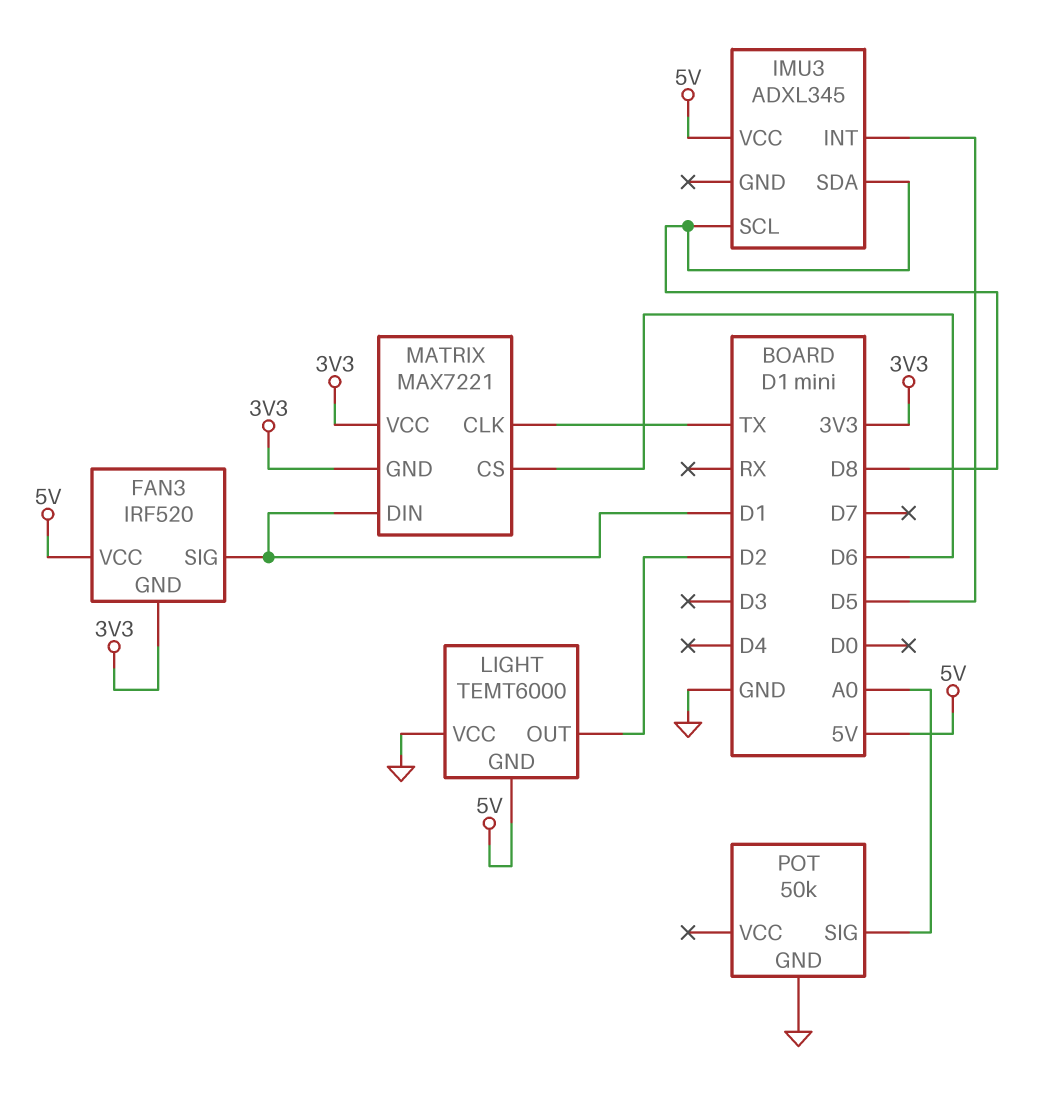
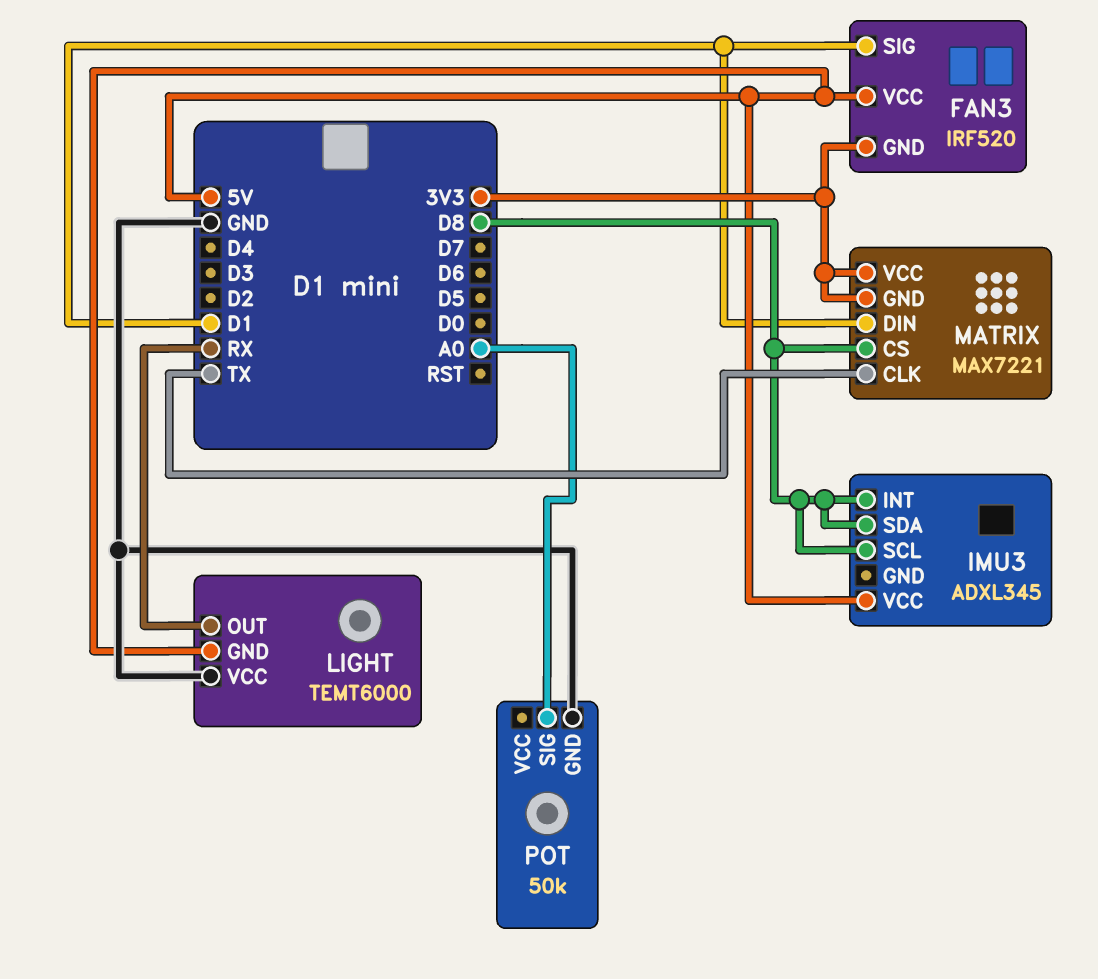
IMU3 pin INT: D5 -> D8
LIGHT pin OUT: D2 -> RX
MATRIX pin CS: D6 -> D8

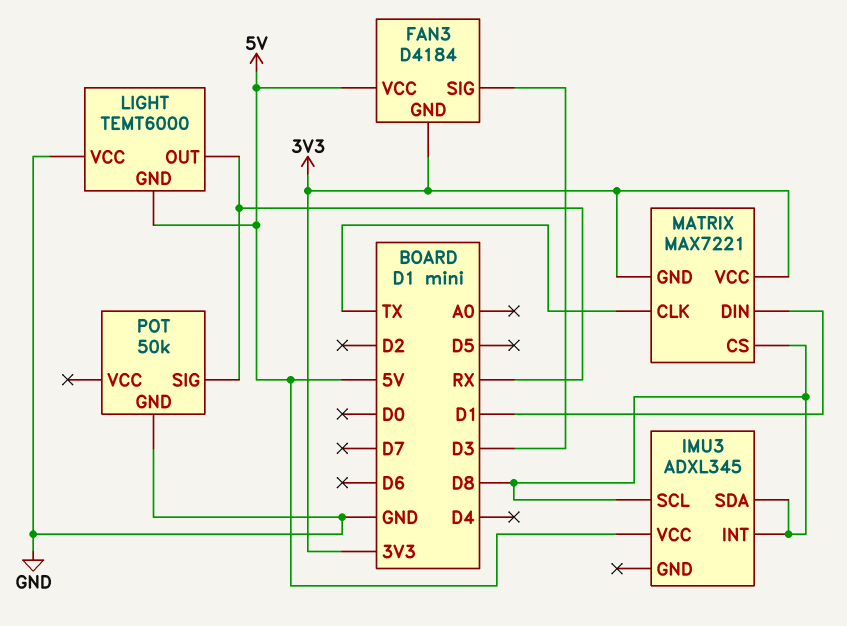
FAN3: IRF520 -> D4184
FAN3 pin SIG: D1 -> D3
POT pin SIG: A0 -> RX

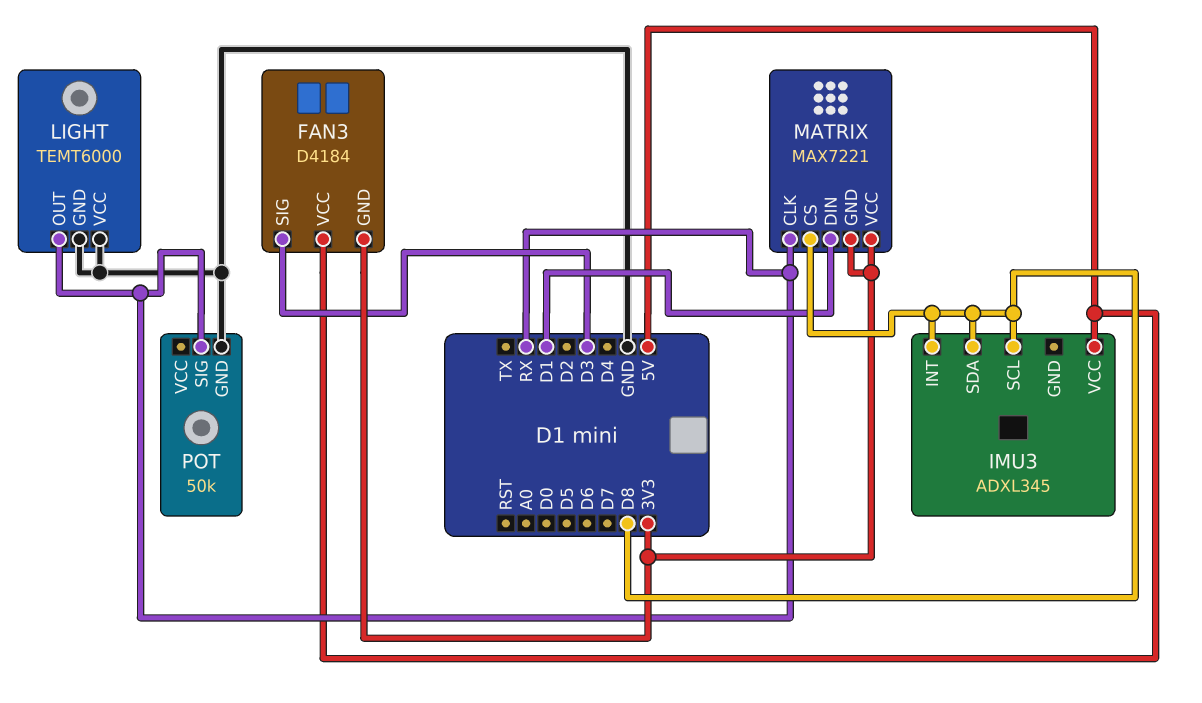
LIGHT pin GND: 5V -> GND
MATRIX pin CLK: TX -> RX

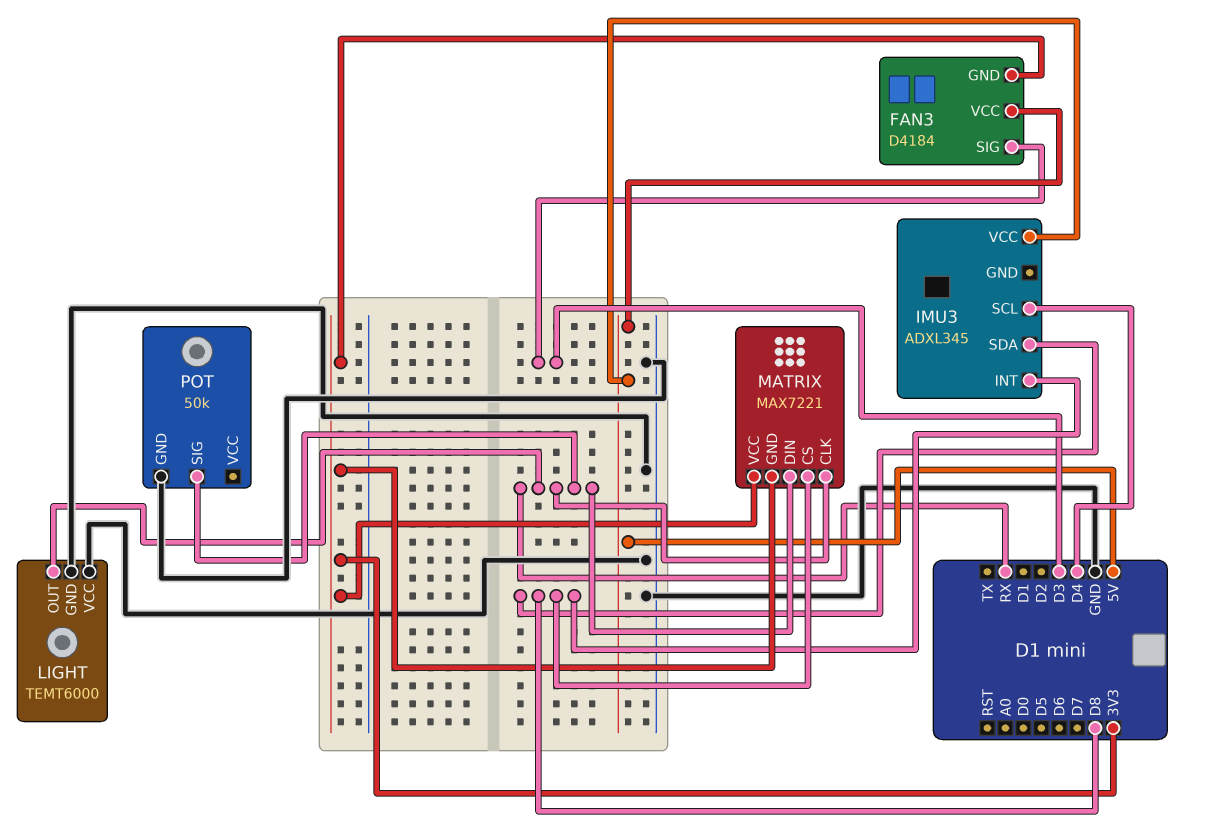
IMU3 pin SCL: D8 -> D4
MATRIX pin DIN: D1 -> RX

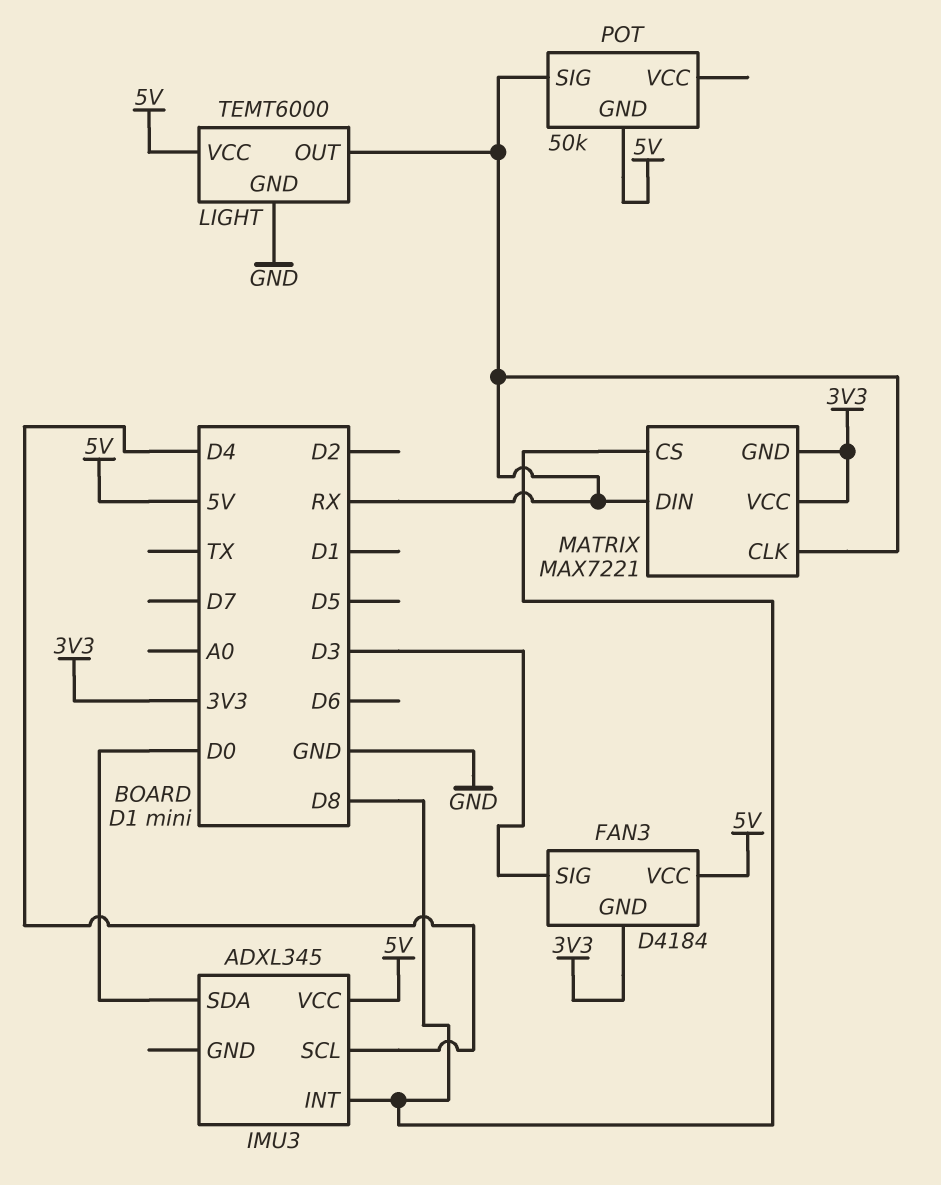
IMU3 pin SDA: D8 -> D0
LIGHT pin VCC: GND -> 5V
POT pin GND: GND -> 5V

